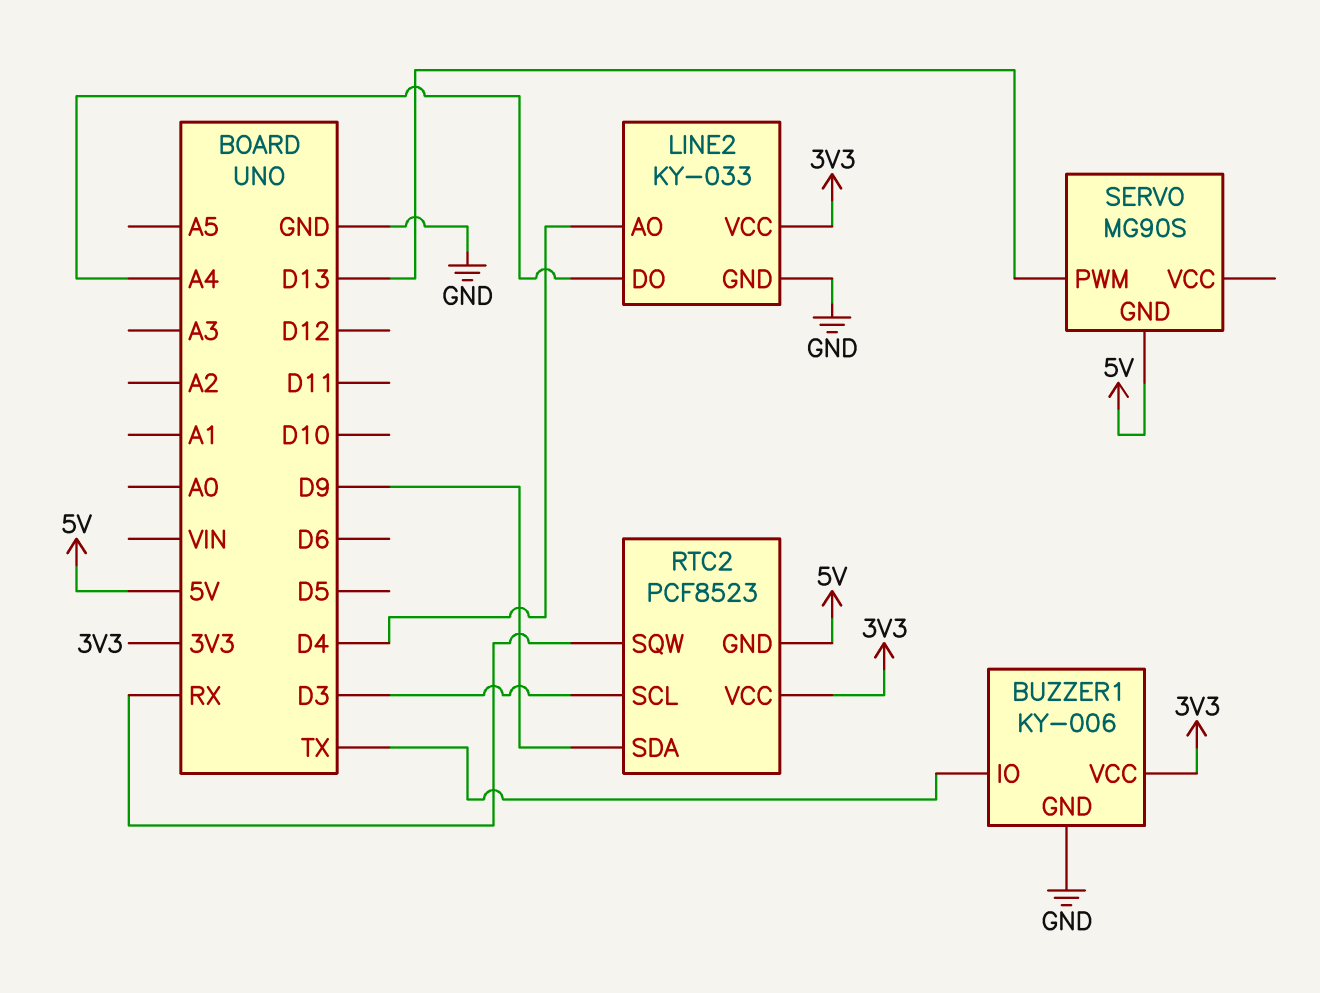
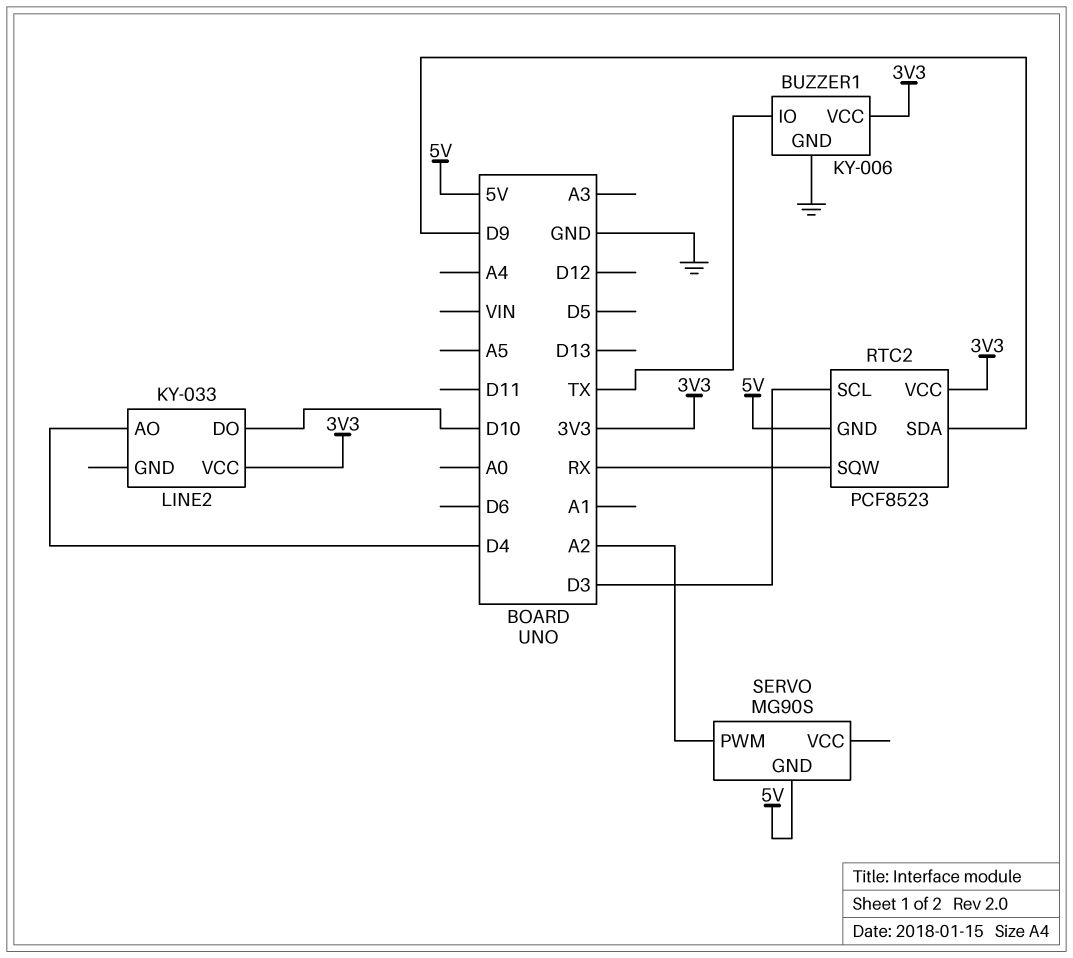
LINE2 pin DO: A4 -> D10
LINE2 pin GND: GND -> none
SERVO pin PWM: D13 -> A2

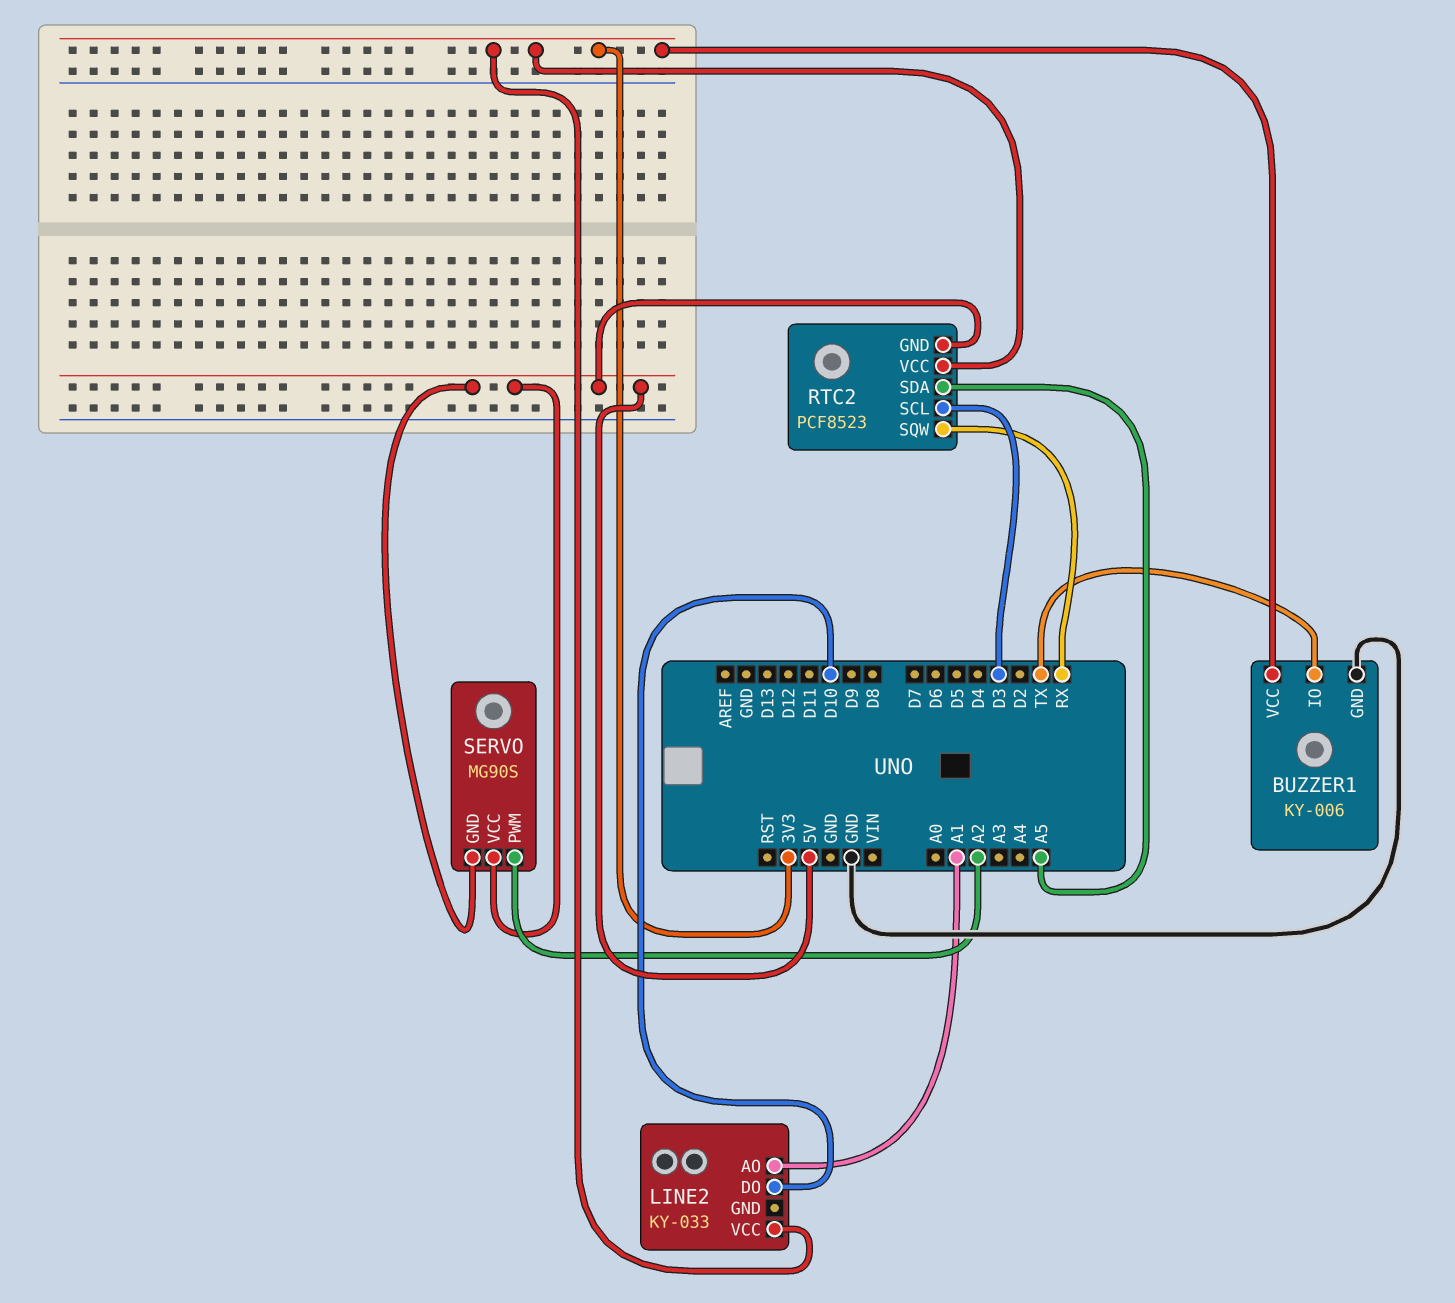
LINE2 pin AO: D4 -> A1
RTC2 pin SDA: D9 -> A5
SERVO pin VCC: none -> 5V

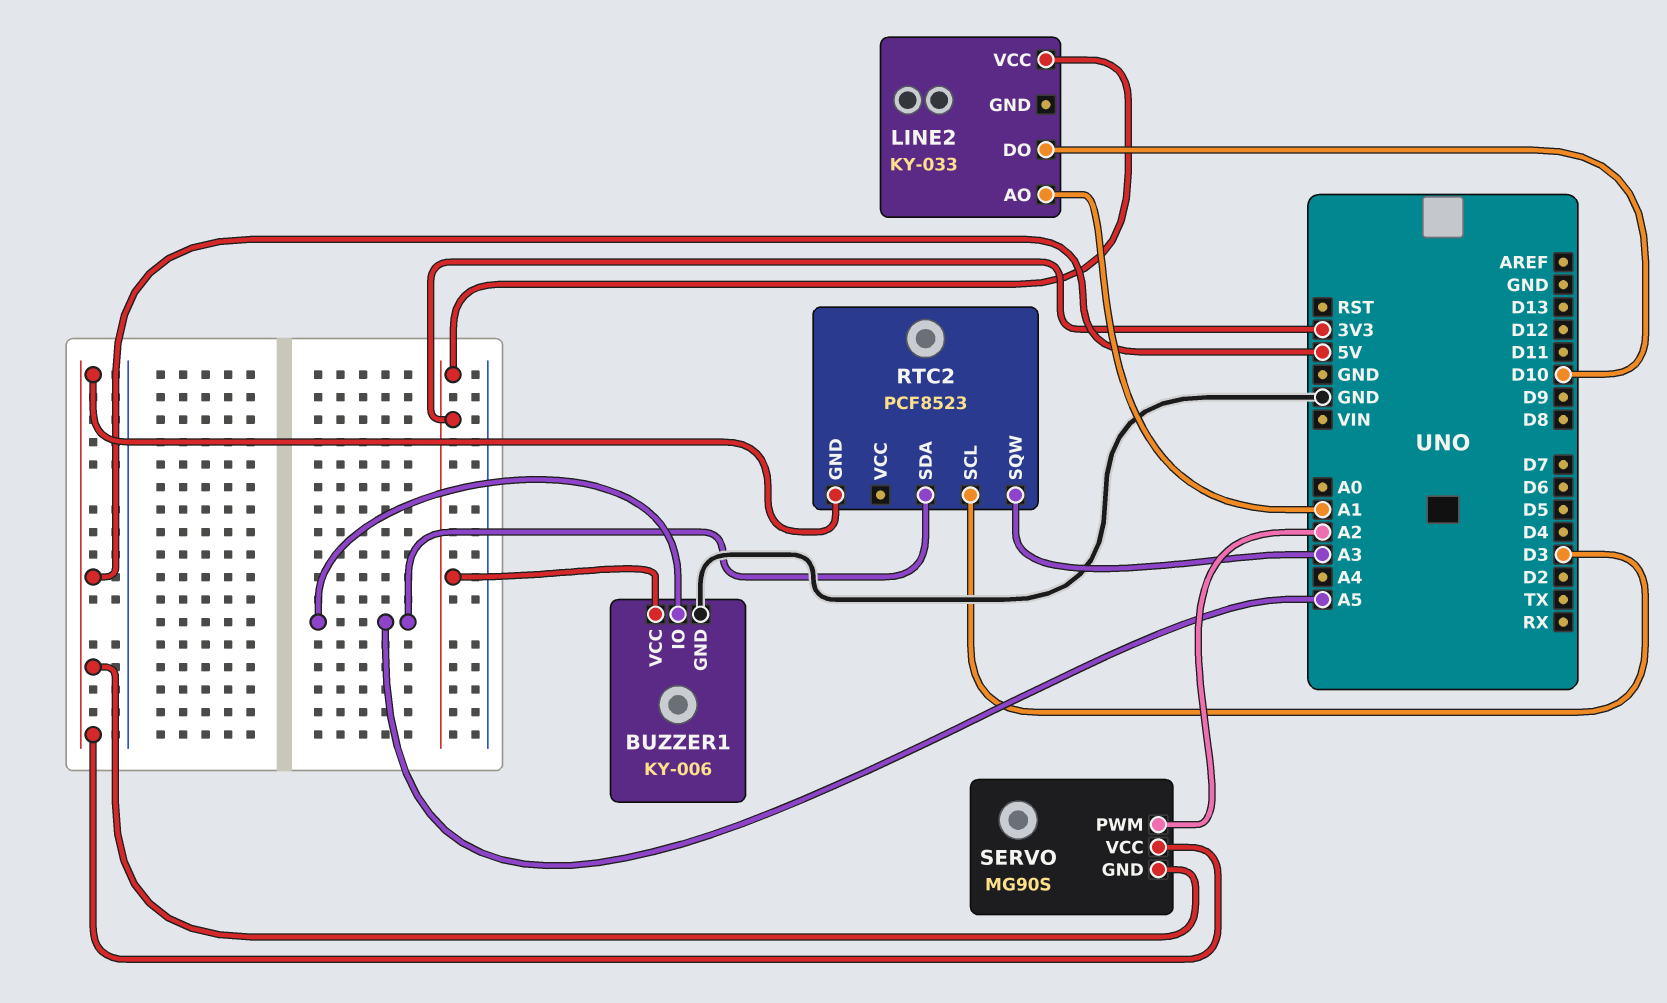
BUZZER1 pin IO: TX -> A5
RTC2 pin SQW: RX -> A3
RTC2 pin VCC: 3V3 -> none

